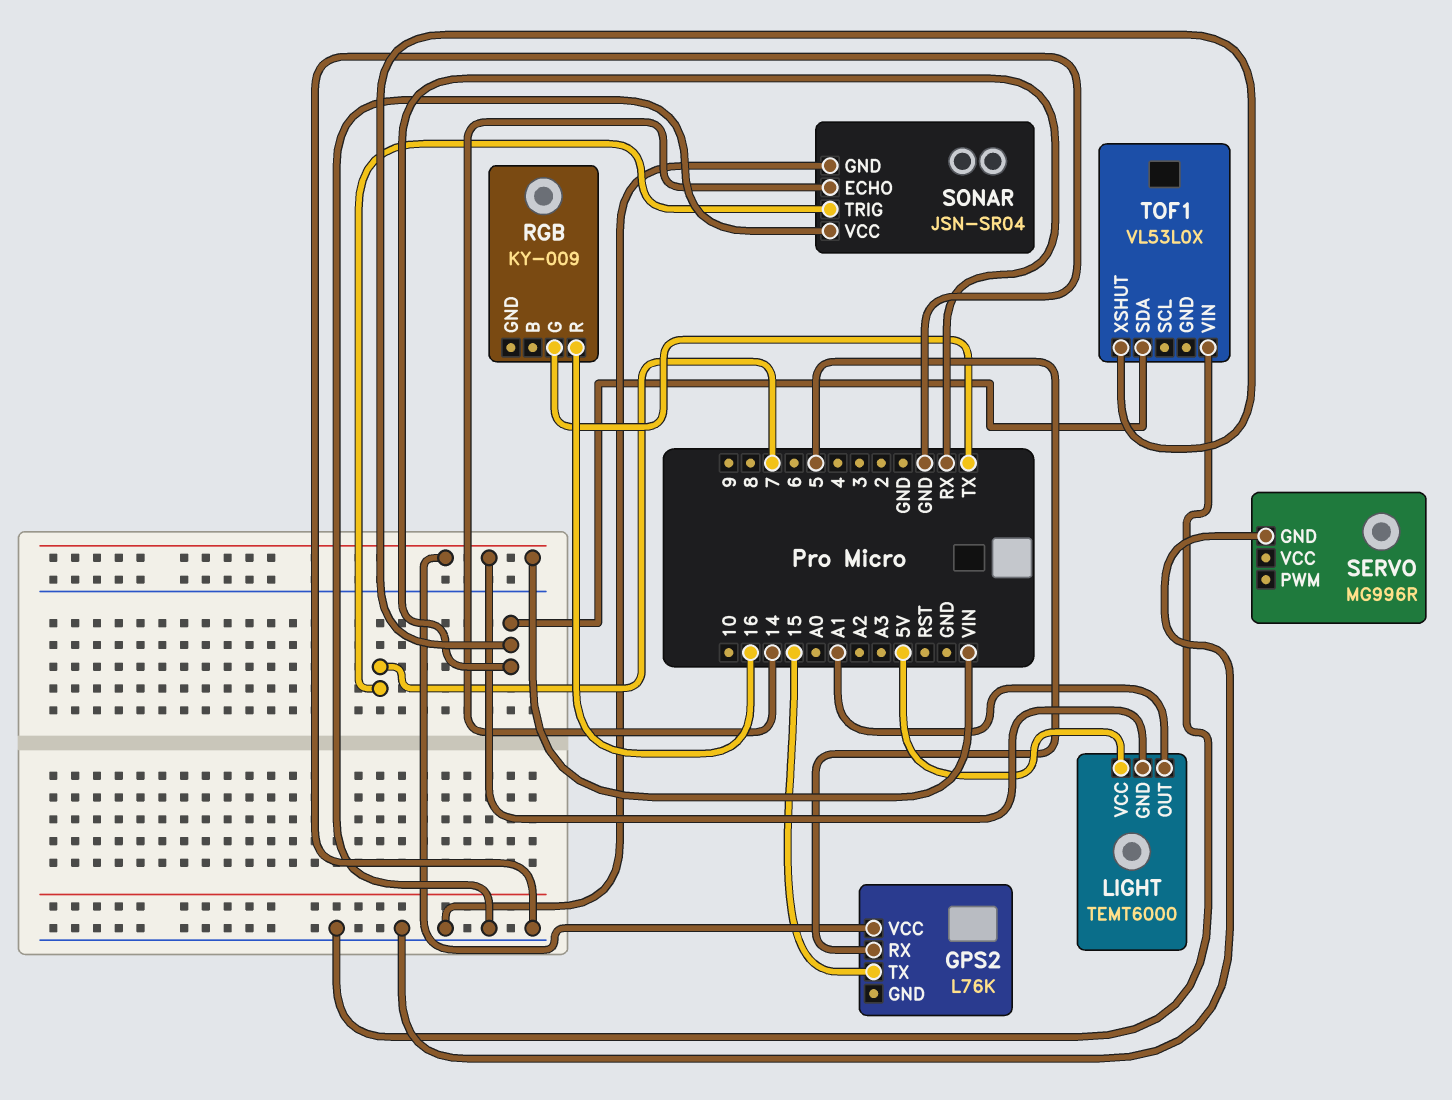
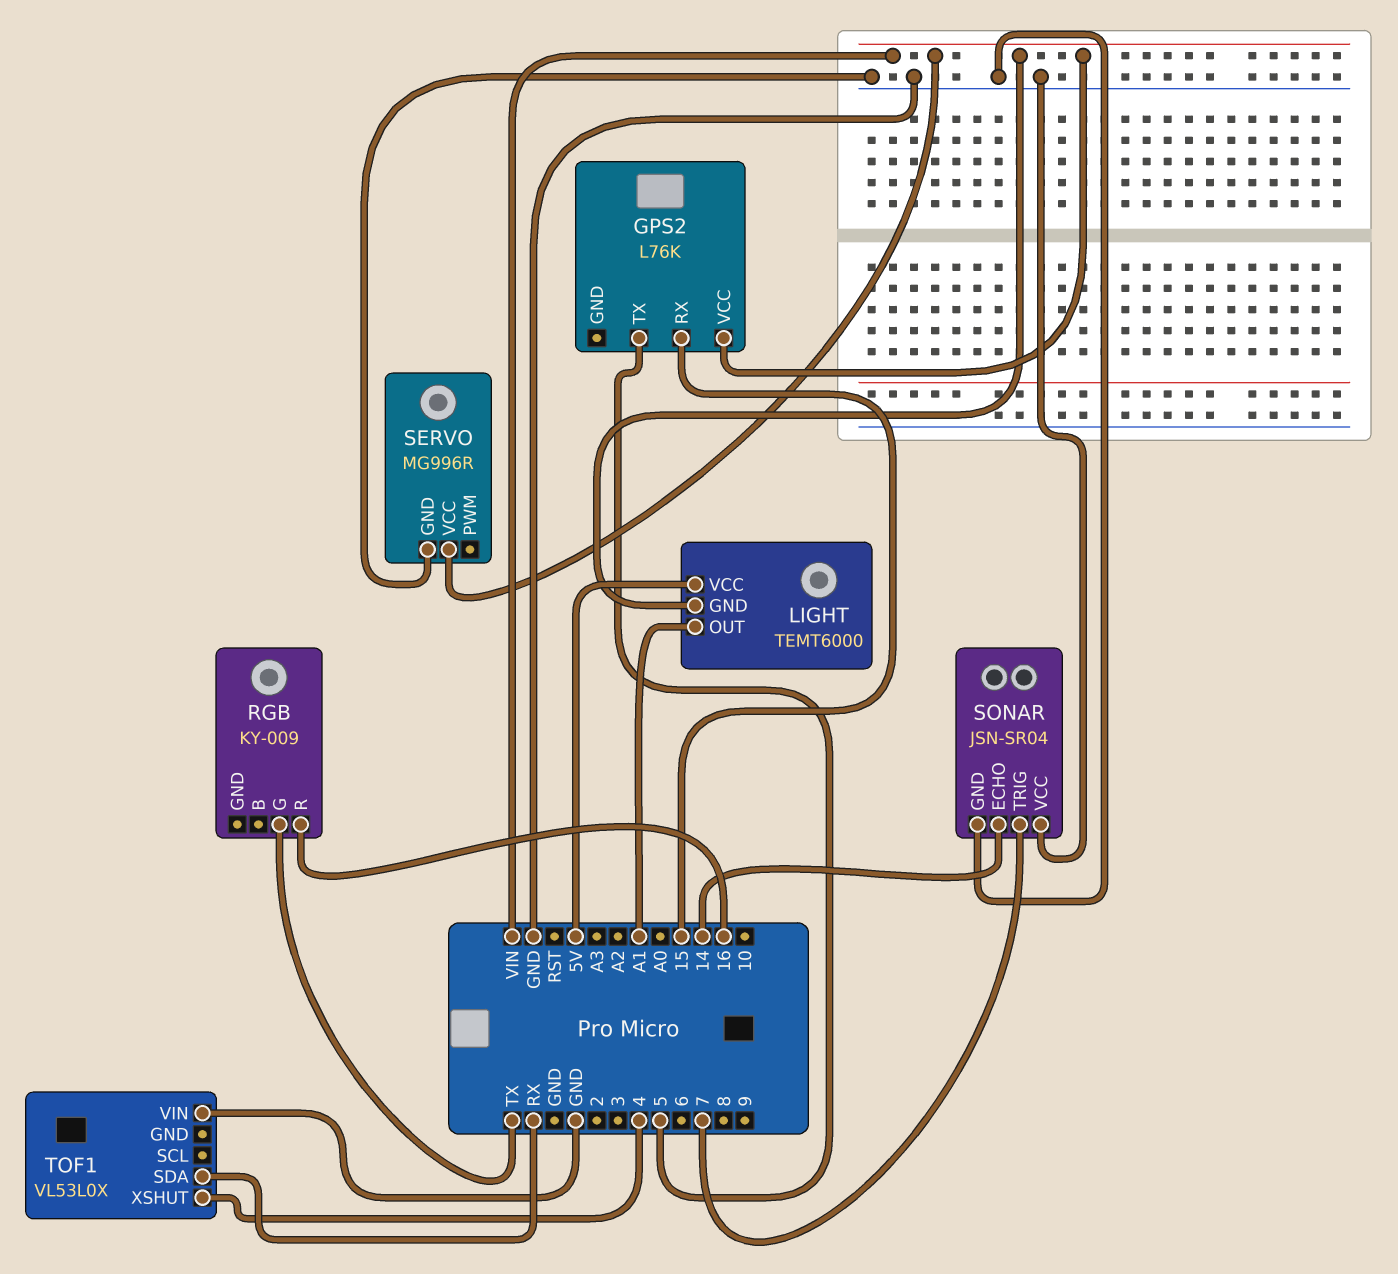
GPS2 pin RX: 5 -> 15
GPS2 pin TX: 15 -> 5
SERVO pin VCC: none -> VIN
TOF1 pin XSHUT: RX -> 4

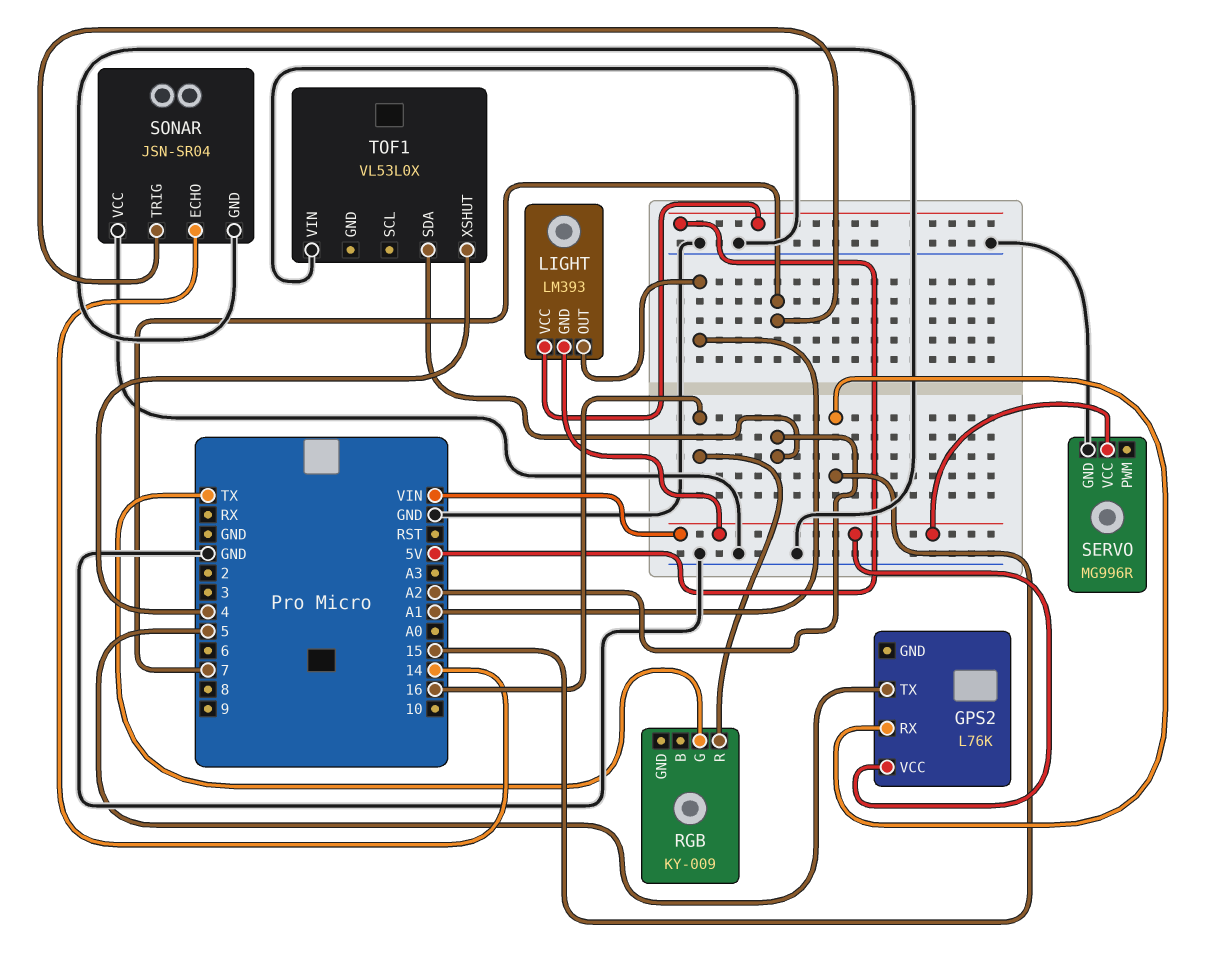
LIGHT: TEMT6000 -> LM393
TOF1 pin SDA: RX -> A2

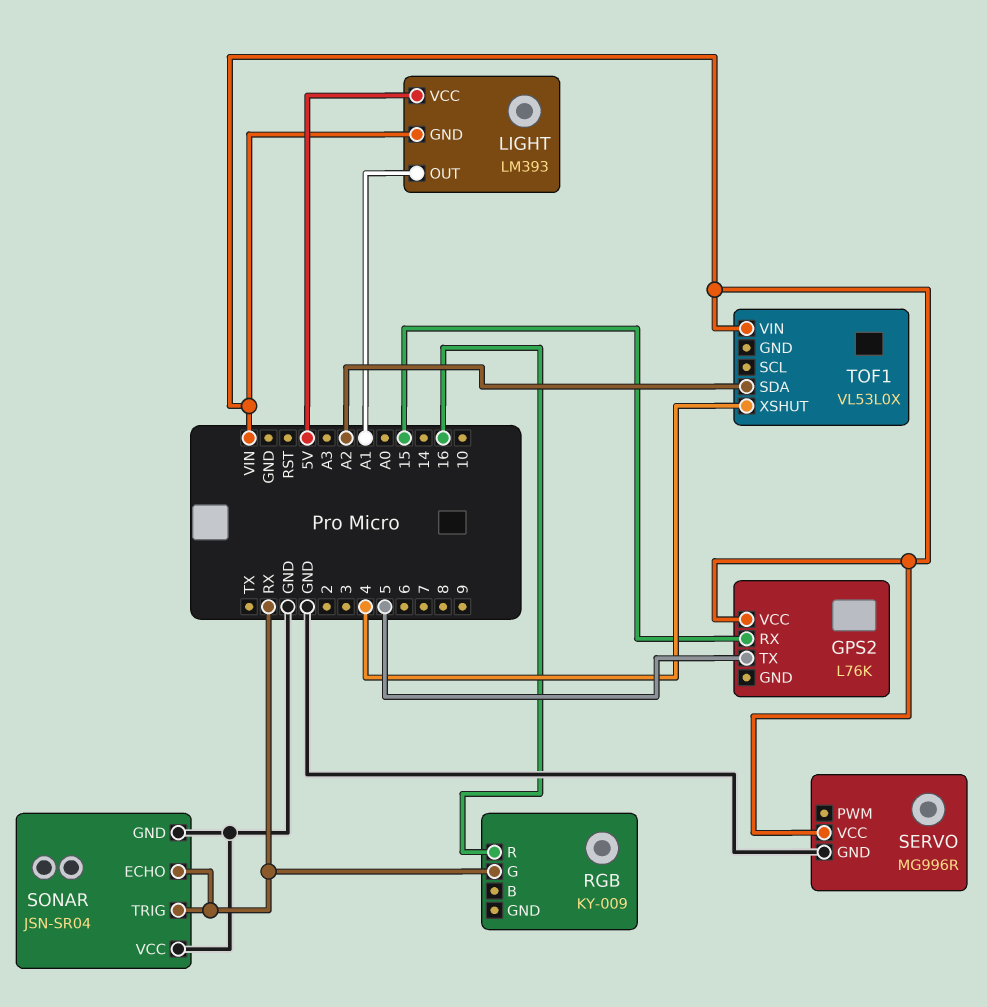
RGB pin G: TX -> RX
SONAR pin ECHO: 14 -> RX
SONAR pin TRIG: 7 -> RX
TOF1 pin VIN: GND -> VIN

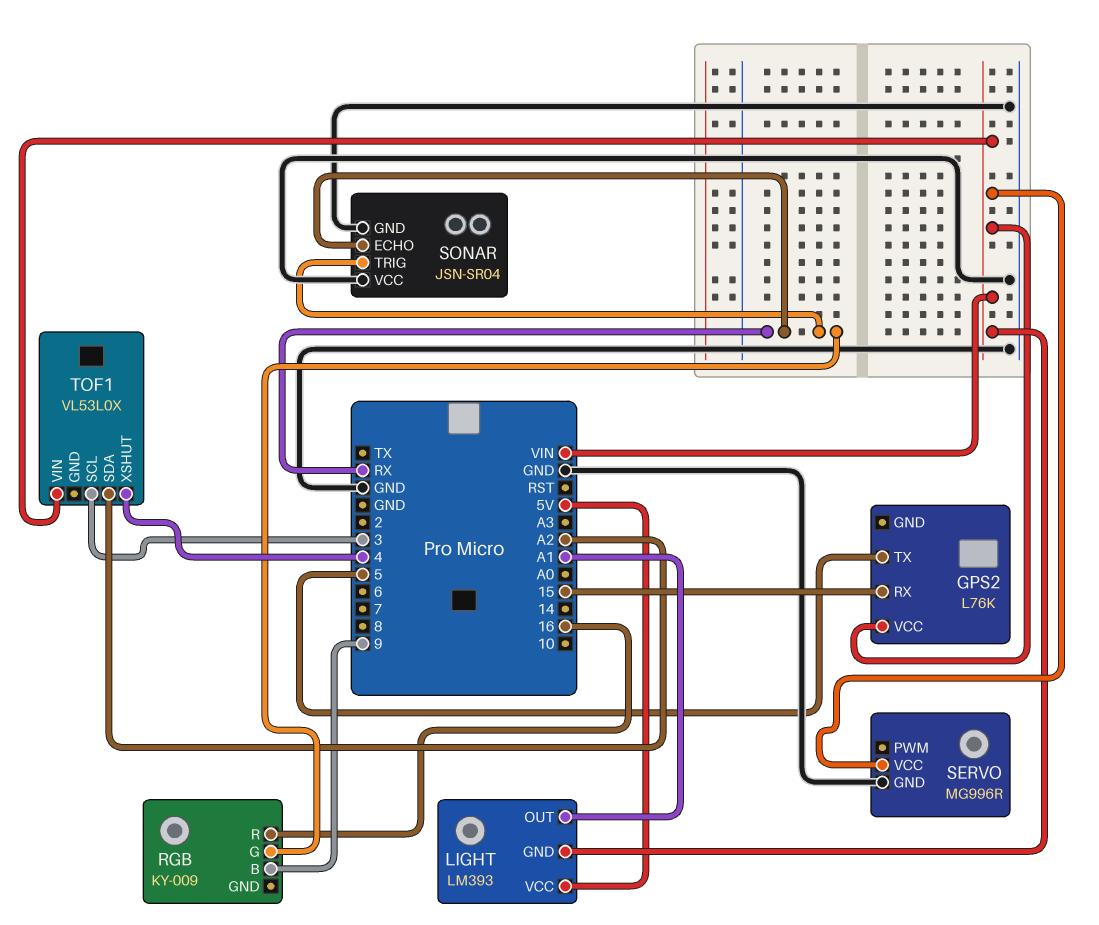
RGB pin B: none -> 9
TOF1 pin SCL: none -> 3

